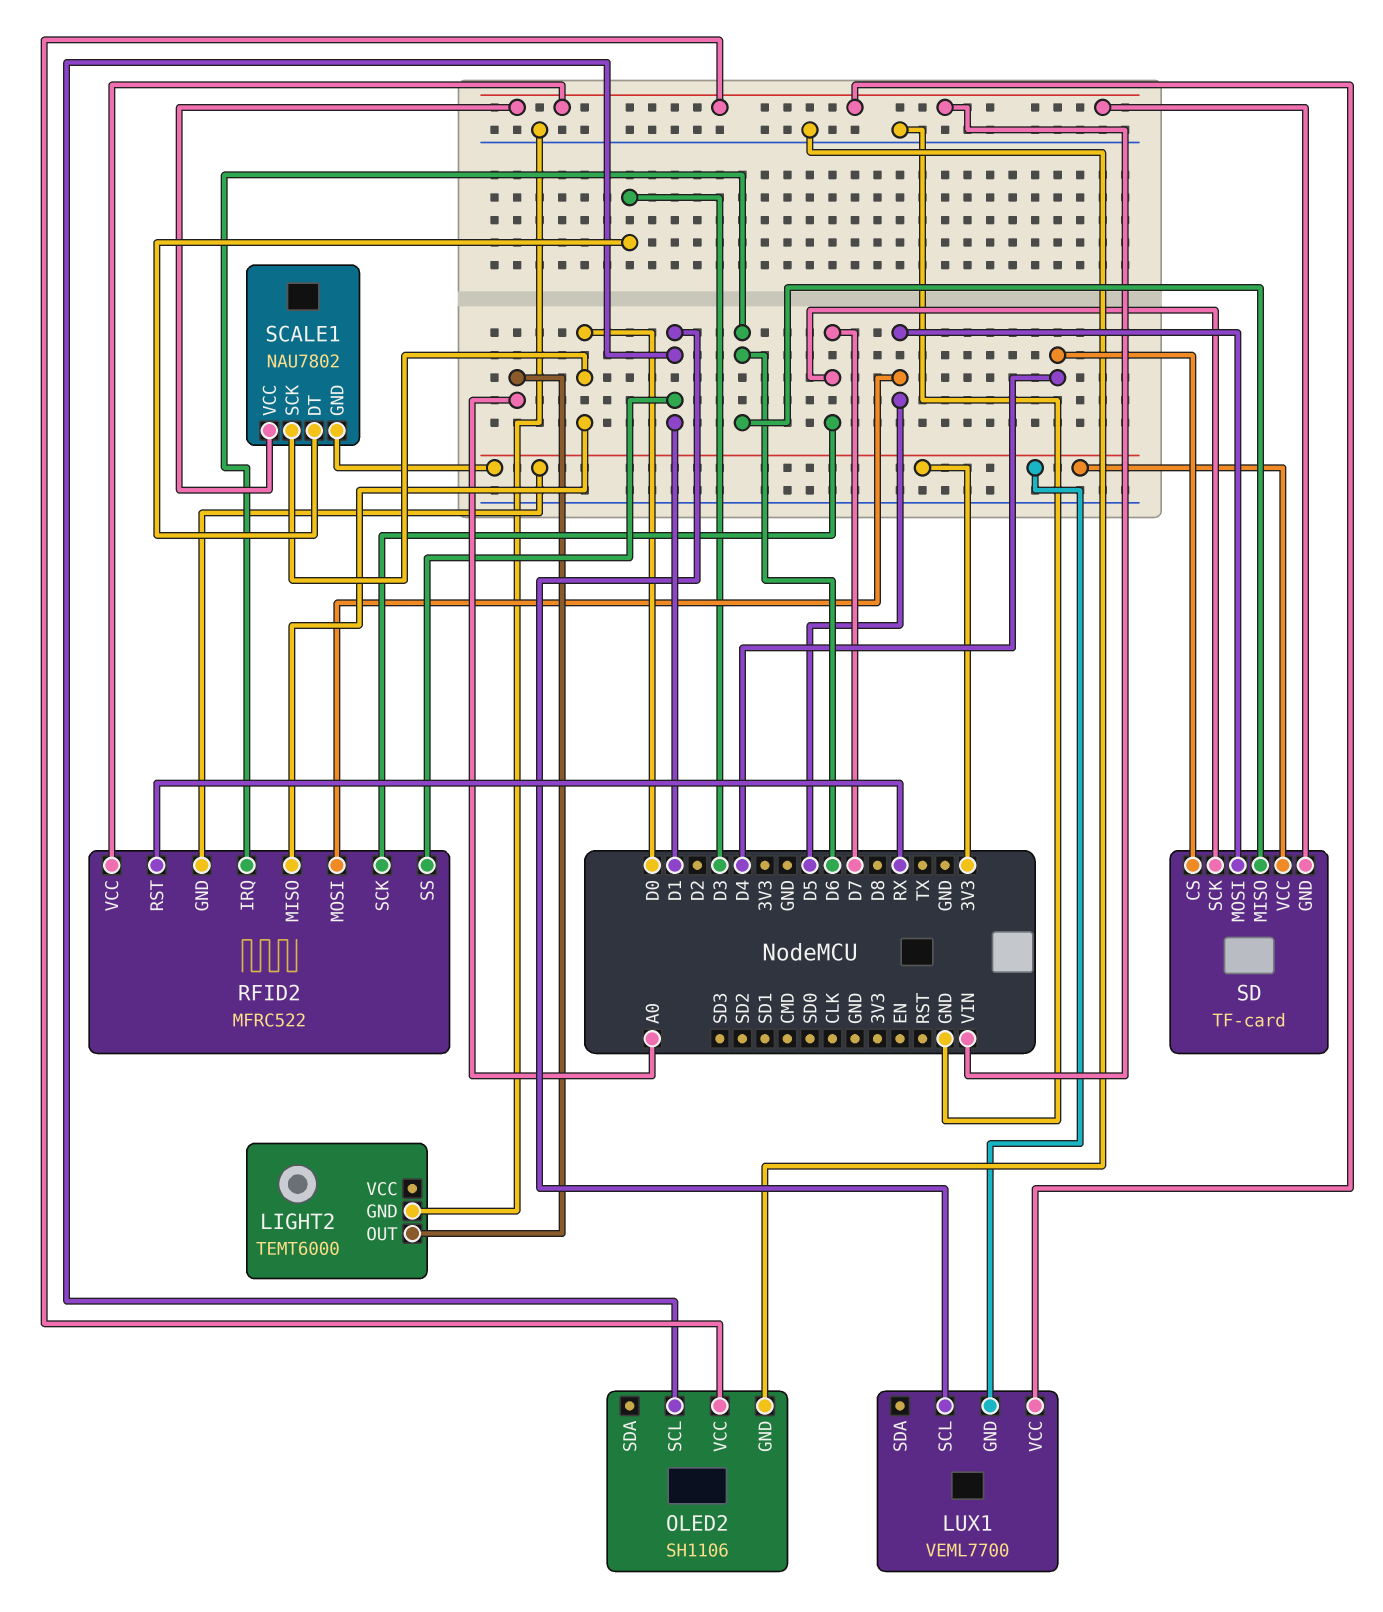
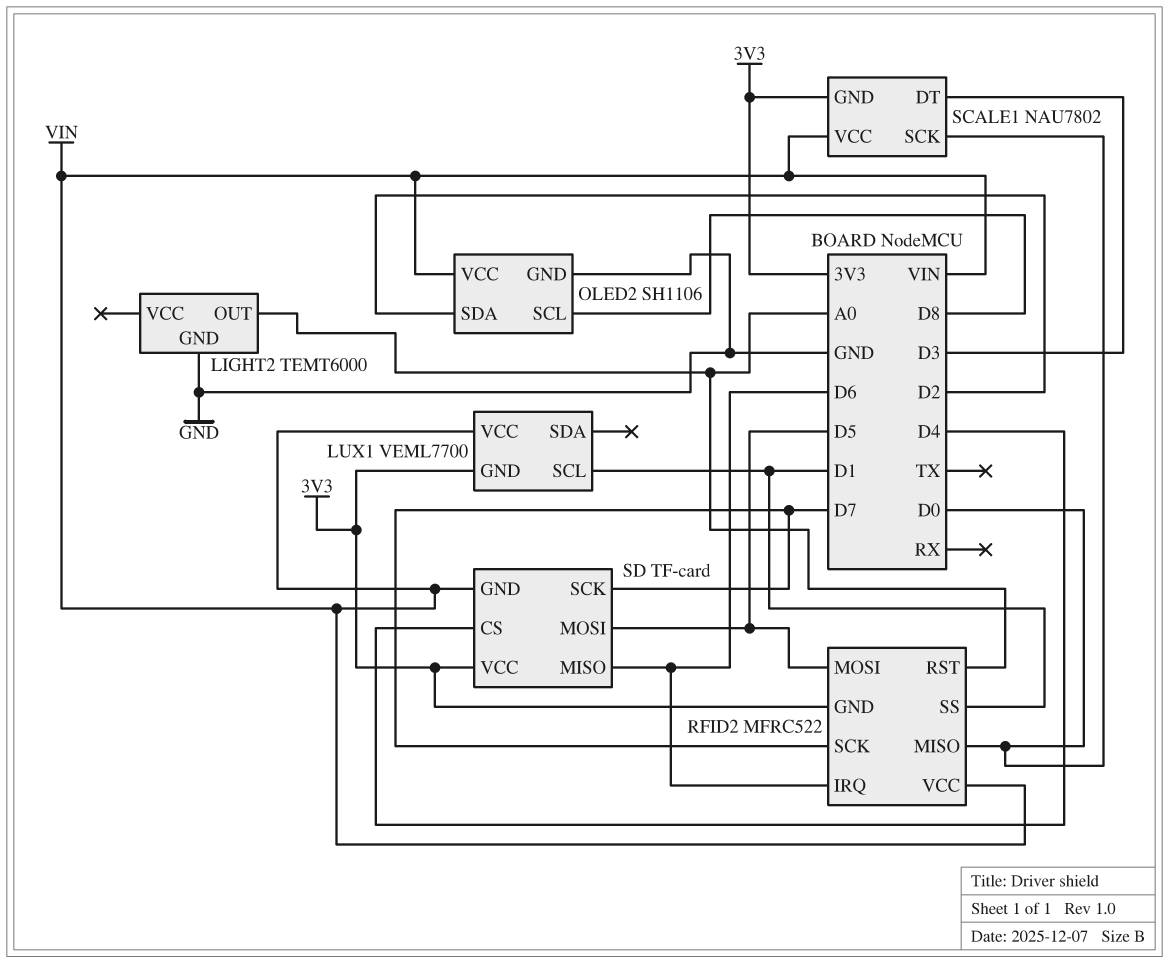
OLED2 pin SCL: D1 -> D8
OLED2 pin SDA: none -> D2
RFID2 pin RST: RX -> A0

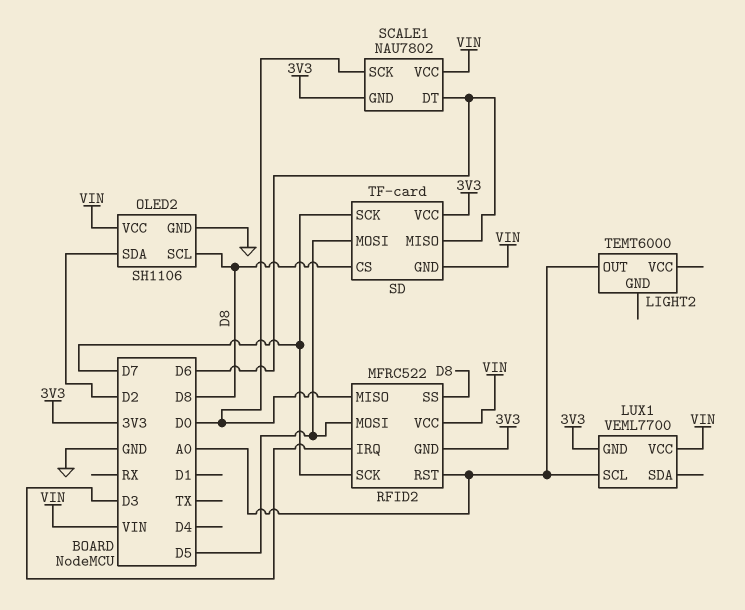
LIGHT2 pin GND: GND -> none
LUX1 pin SCL: D1 -> A0
RFID2 pin IRQ: D6 -> D3
RFID2 pin SS: D1 -> D8
SCALE1 pin DT: D3 -> D6
SD pin CS: D4 -> D8

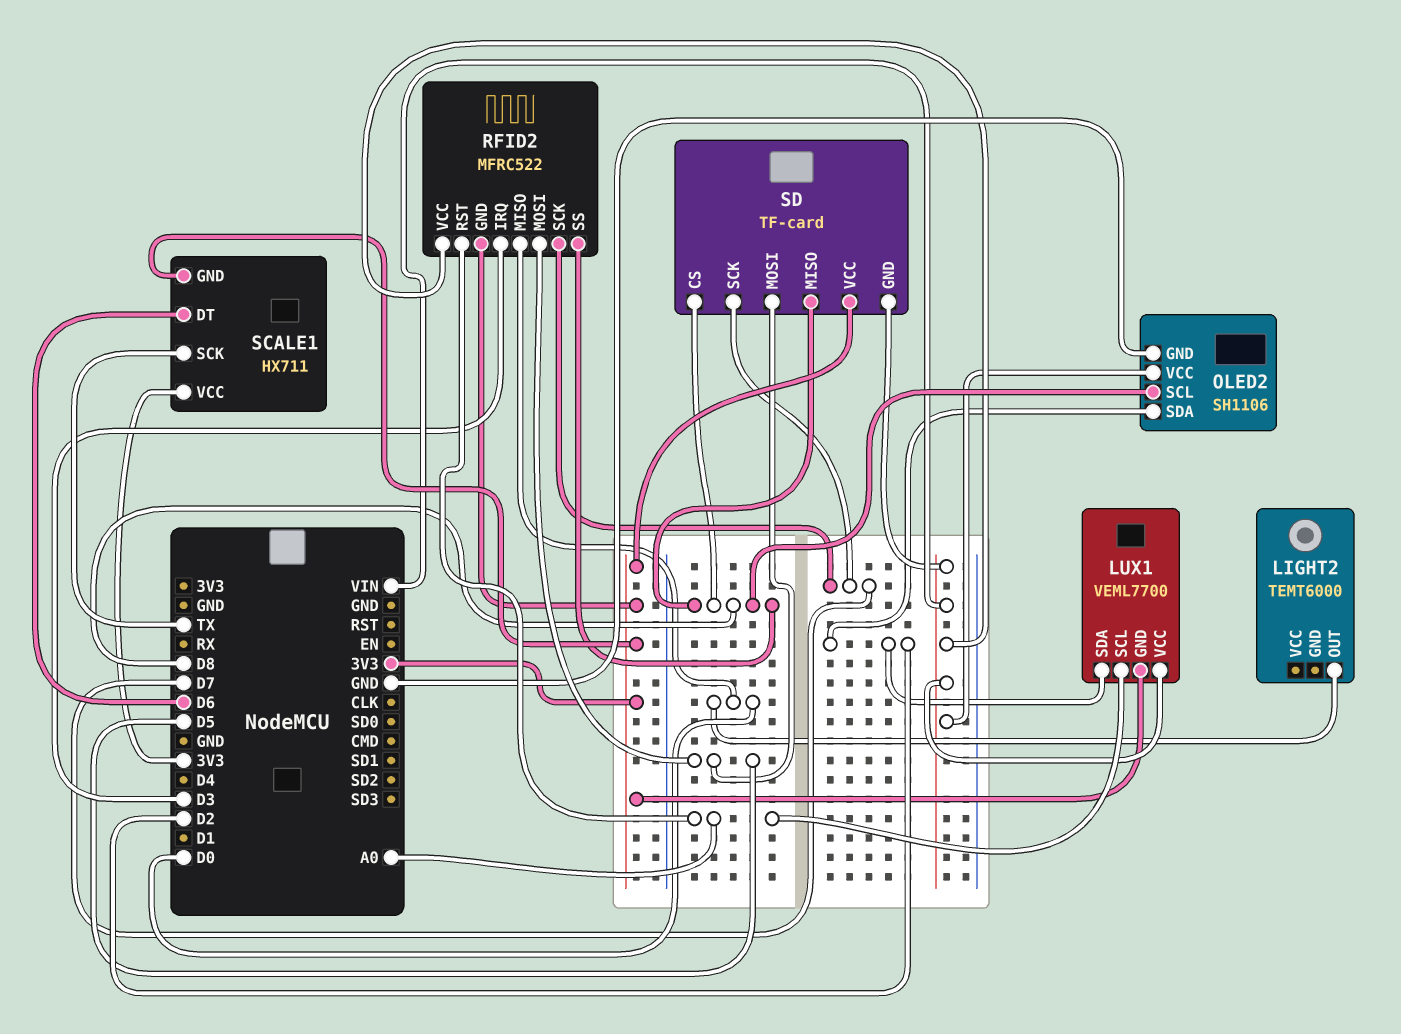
LIGHT2 pin OUT: A0 -> D0
LUX1 pin SDA: none -> D2
SCALE1: NAU7802 -> HX711
SCALE1 pin SCK: D0 -> TX
SCALE1 pin VCC: VIN -> 3V3
SD pin MISO: D6 -> D8

